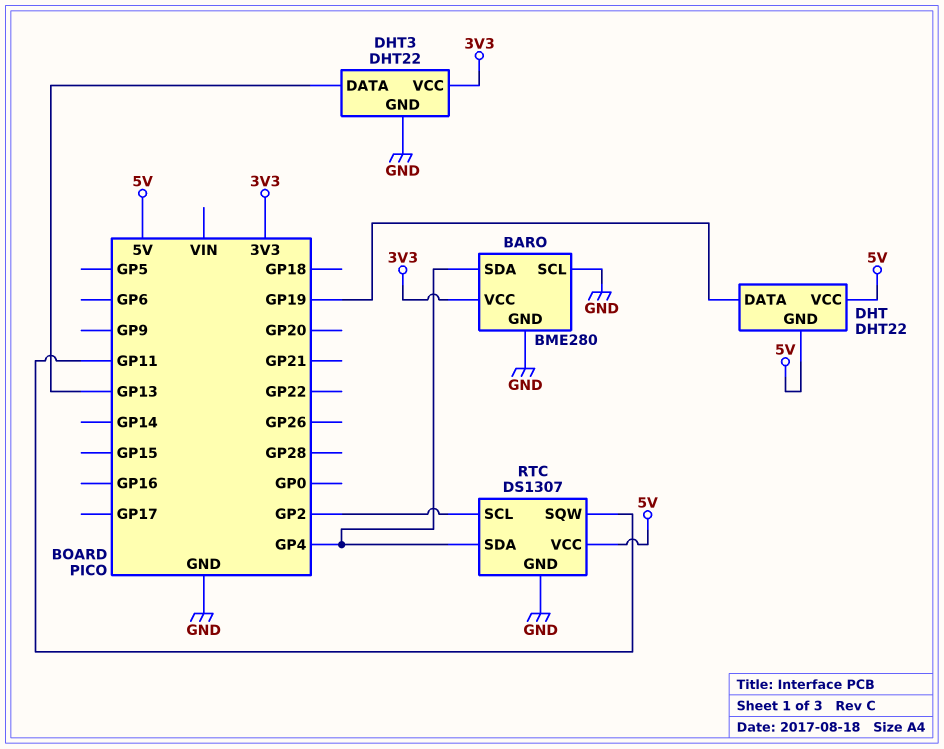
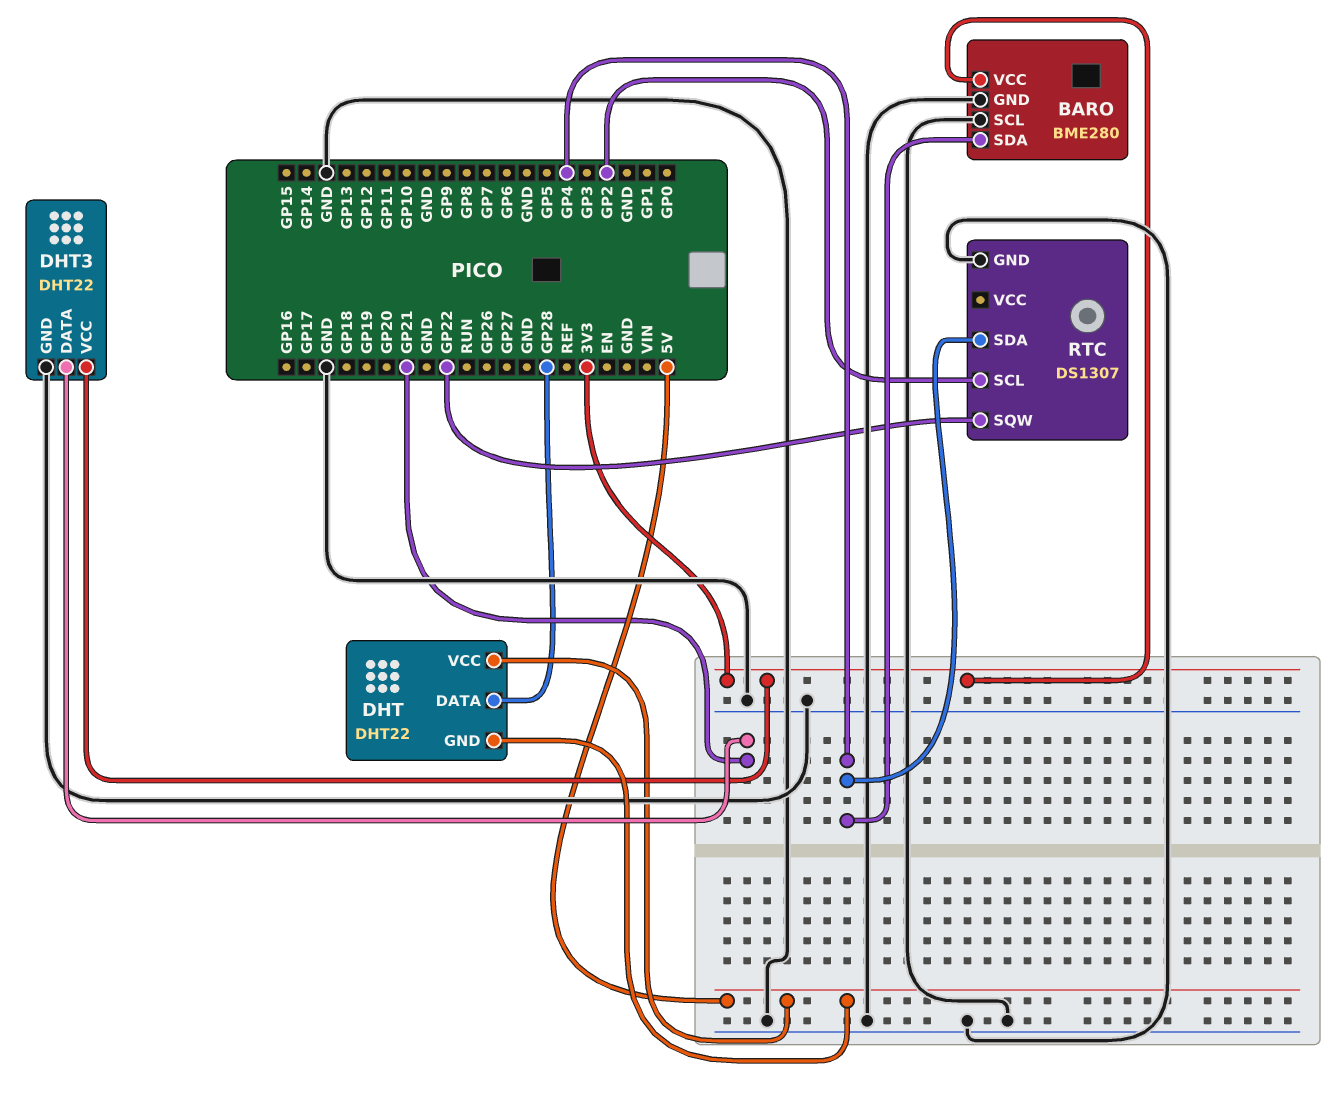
DHT pin DATA: GP19 -> GP28
DHT3 pin DATA: GP13 -> GP21
RTC pin SQW: GP11 -> GP22
RTC pin VCC: 5V -> none

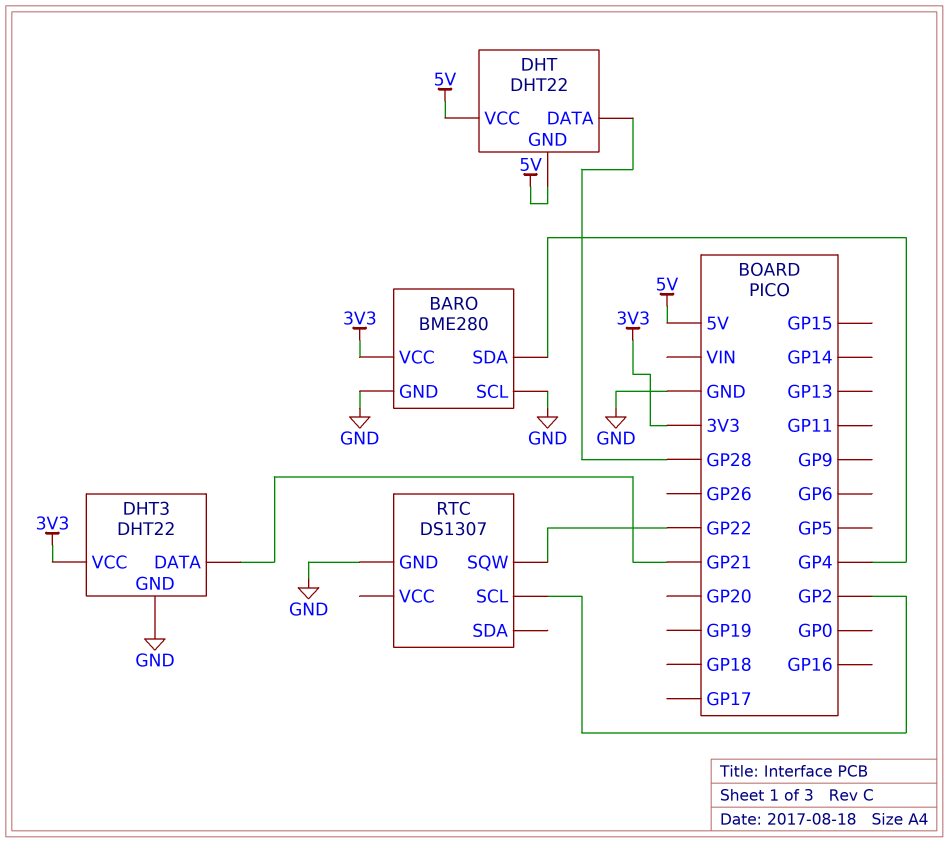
RTC pin SDA: GP4 -> none

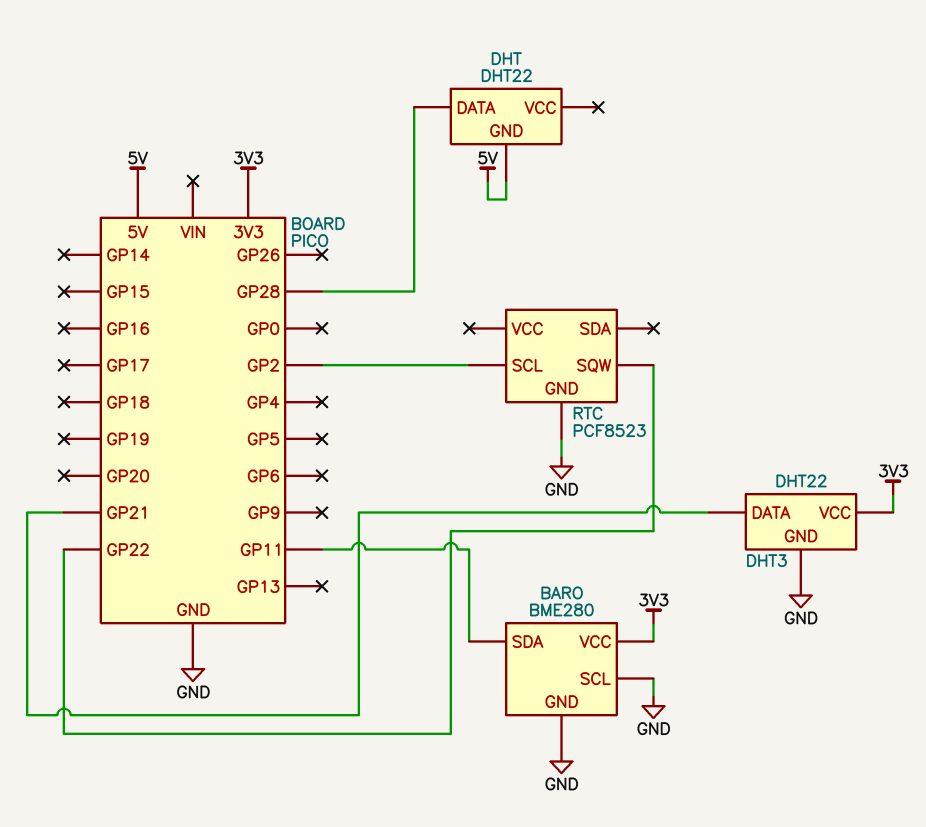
BARO pin SDA: GP4 -> GP11
DHT pin VCC: 5V -> none
RTC: DS1307 -> PCF8523

